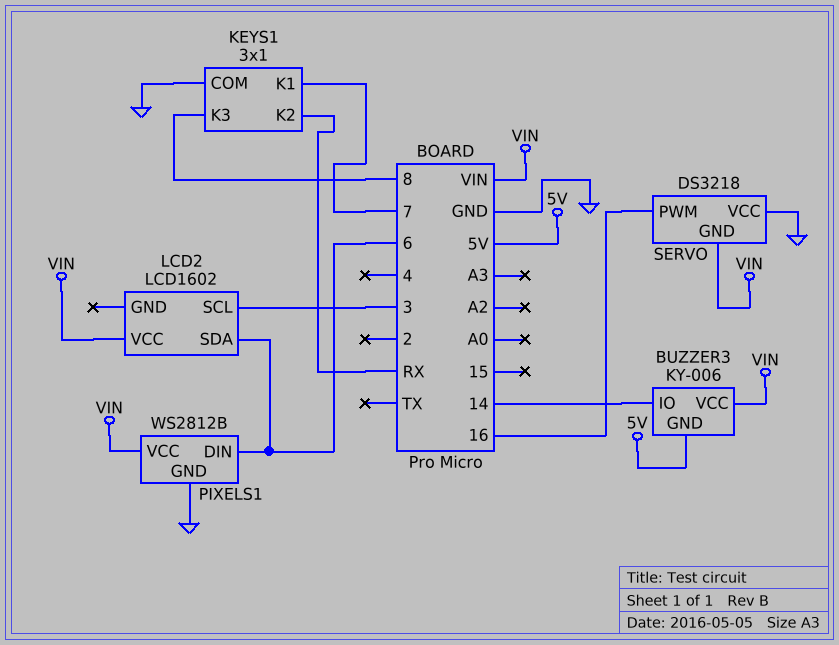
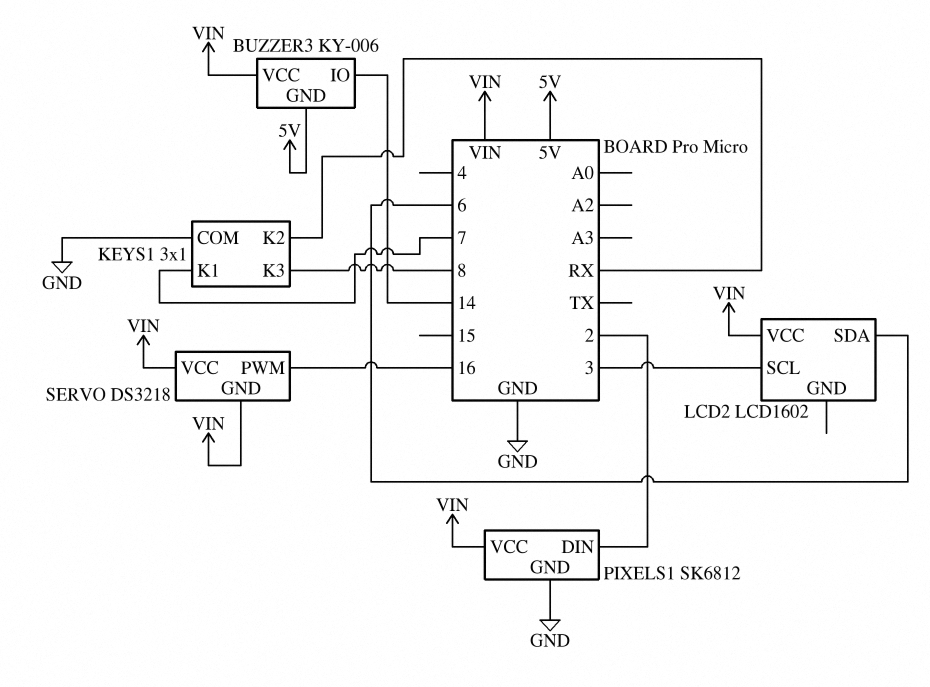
PIXELS1: WS2812B -> SK6812
PIXELS1 pin DIN: 6 -> 2
SERVO pin VCC: GND -> VIN

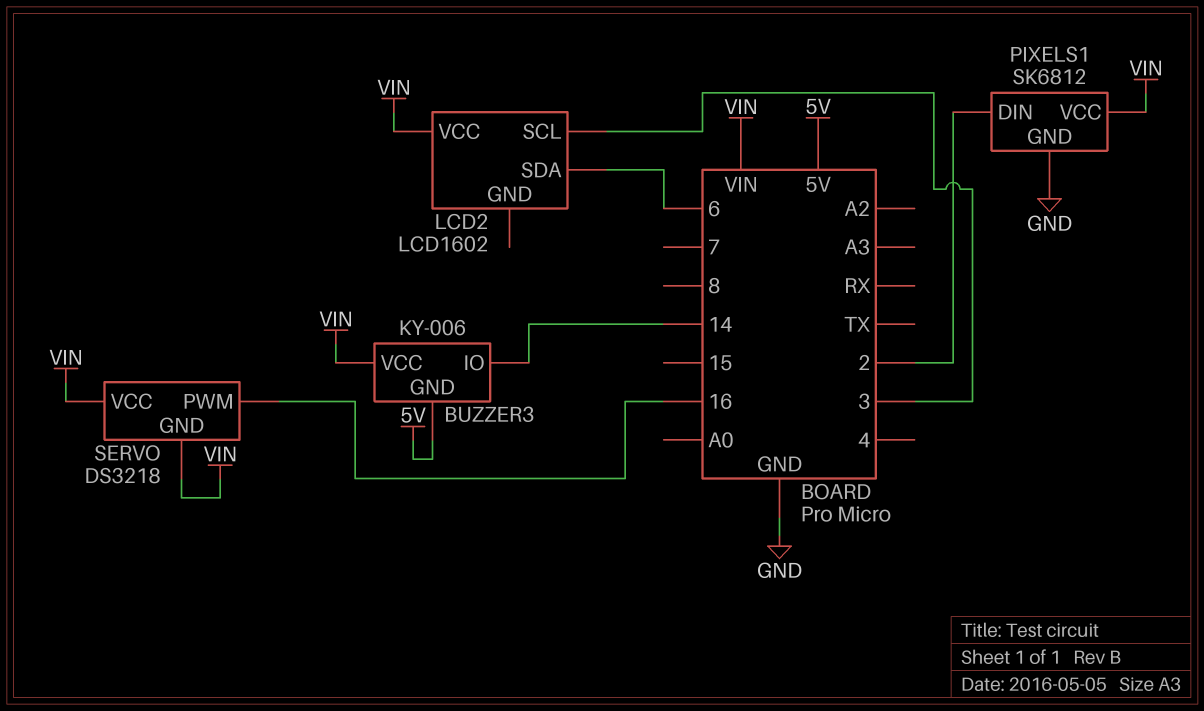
KEYS1: 3x1 -> none
KEYS1 pin COM: GND -> none
KEYS1 pin K1: 7 -> none
KEYS1 pin K2: RX -> none
KEYS1 pin K3: 8 -> none

